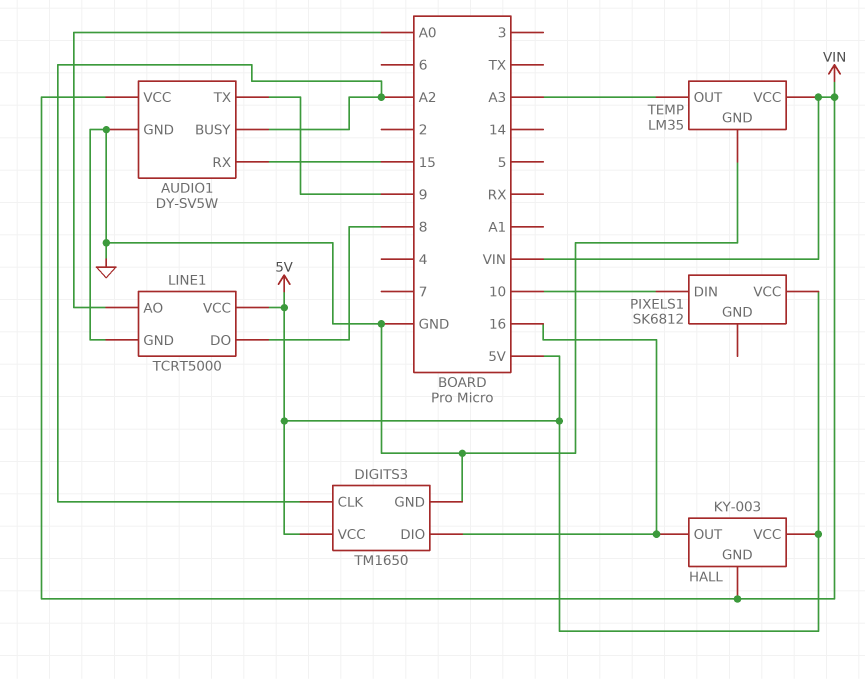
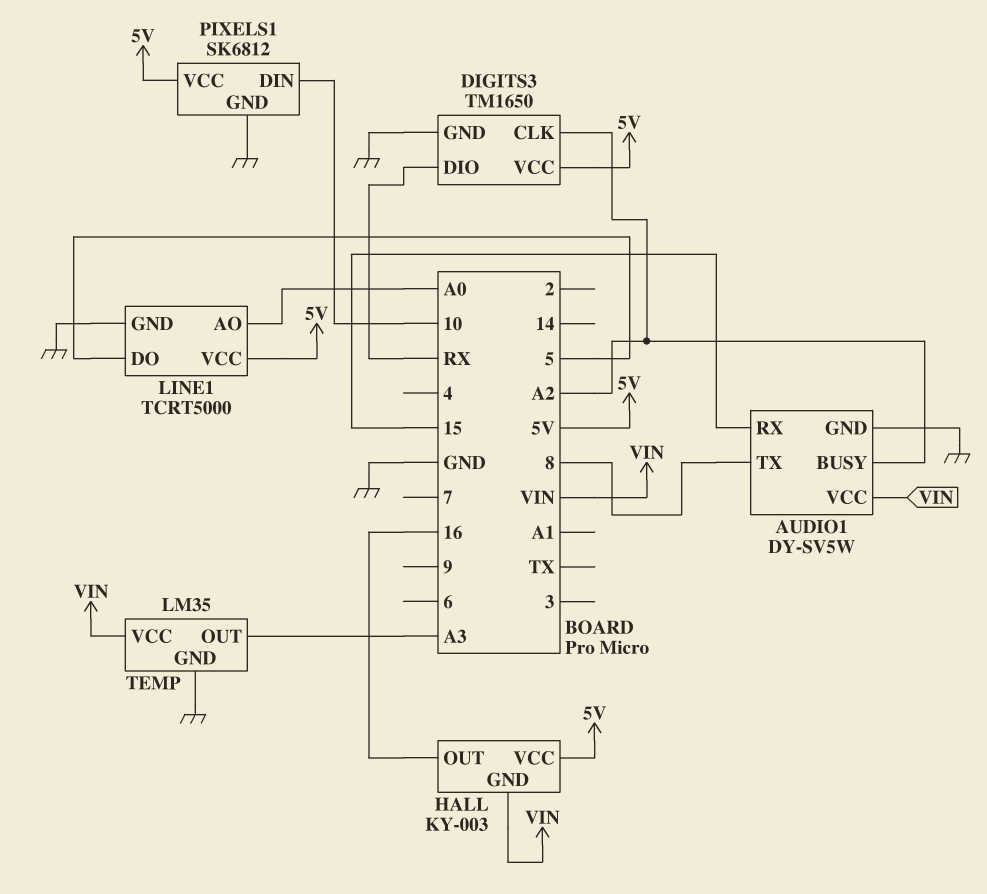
AUDIO1 pin TX: 9 -> 8
DIGITS3 pin DIO: 16 -> RX
LINE1 pin DO: 8 -> 5
PIXELS1 pin GND: none -> GND

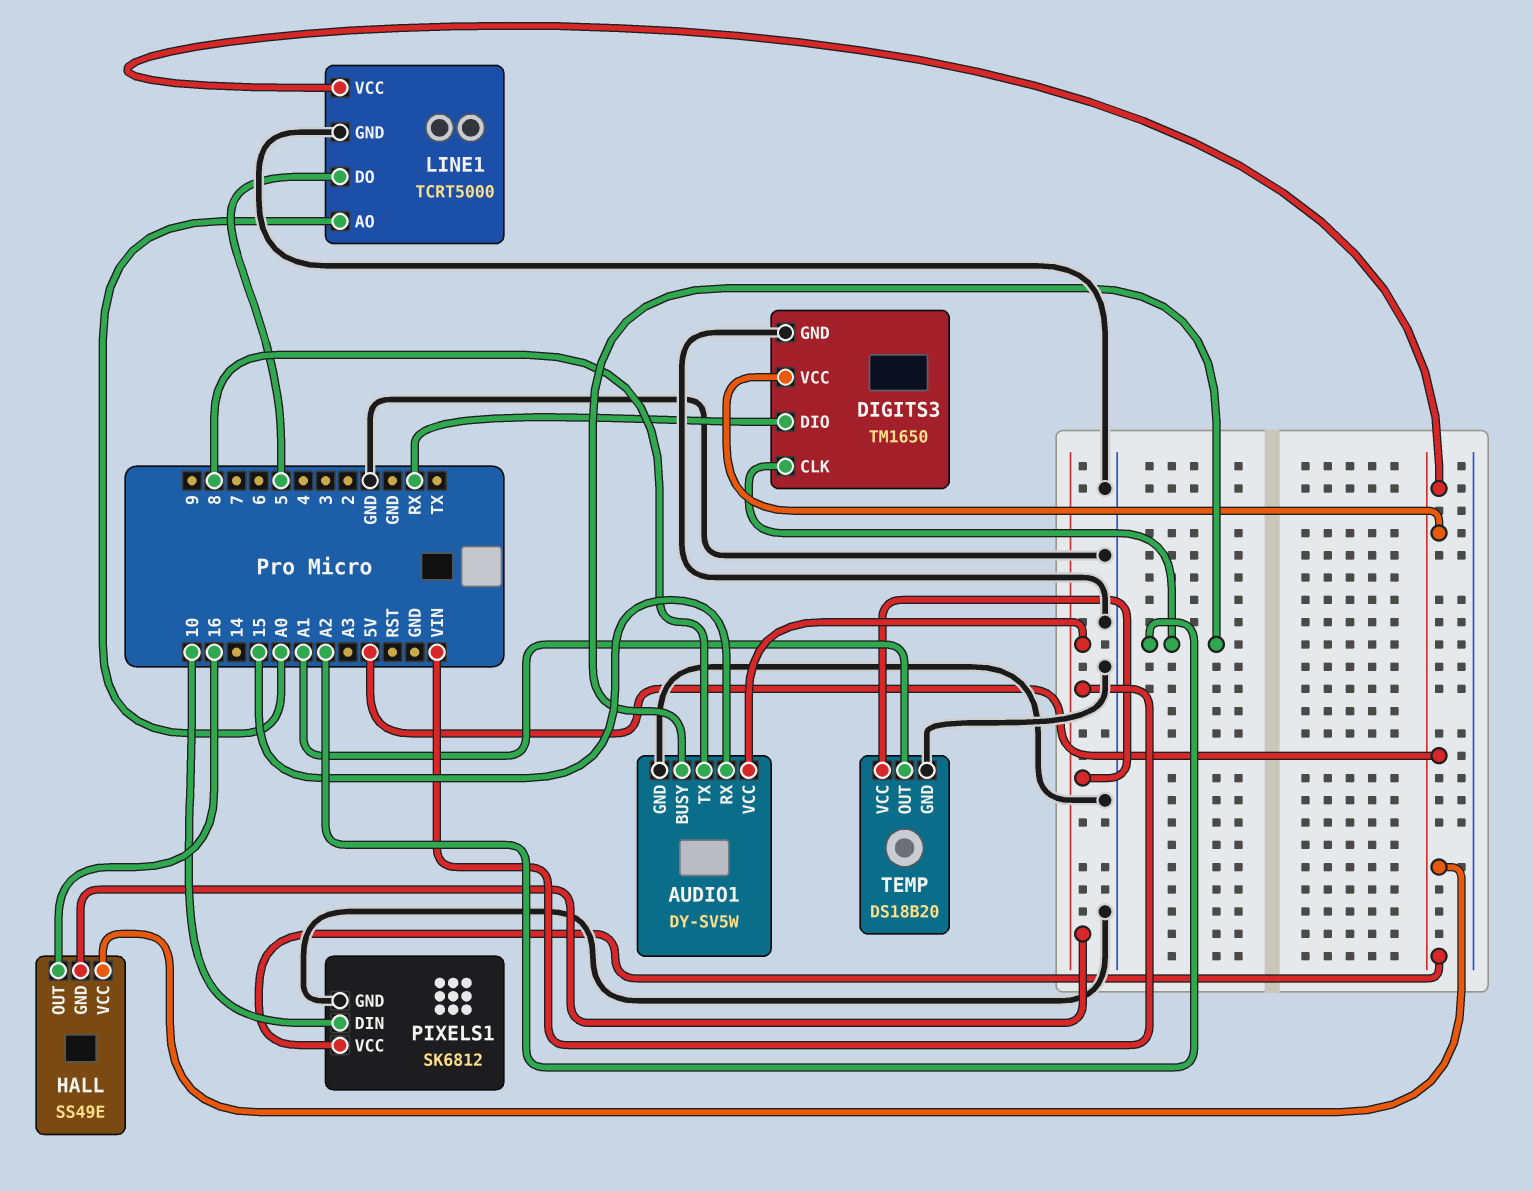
HALL: KY-003 -> SS49E
TEMP: LM35 -> DS18B20
TEMP pin OUT: A3 -> A1

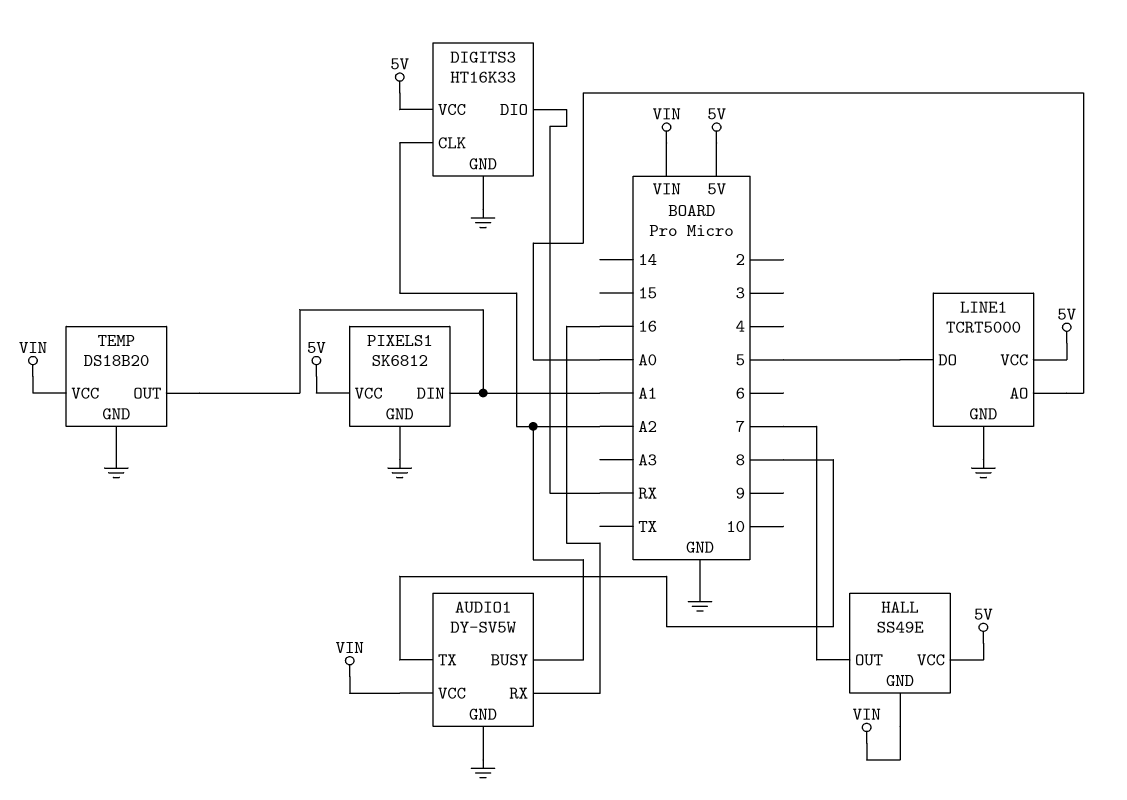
AUDIO1 pin RX: 15 -> 16
DIGITS3: TM1650 -> HT16K33
HALL pin OUT: 16 -> 7
PIXELS1 pin DIN: 10 -> A1

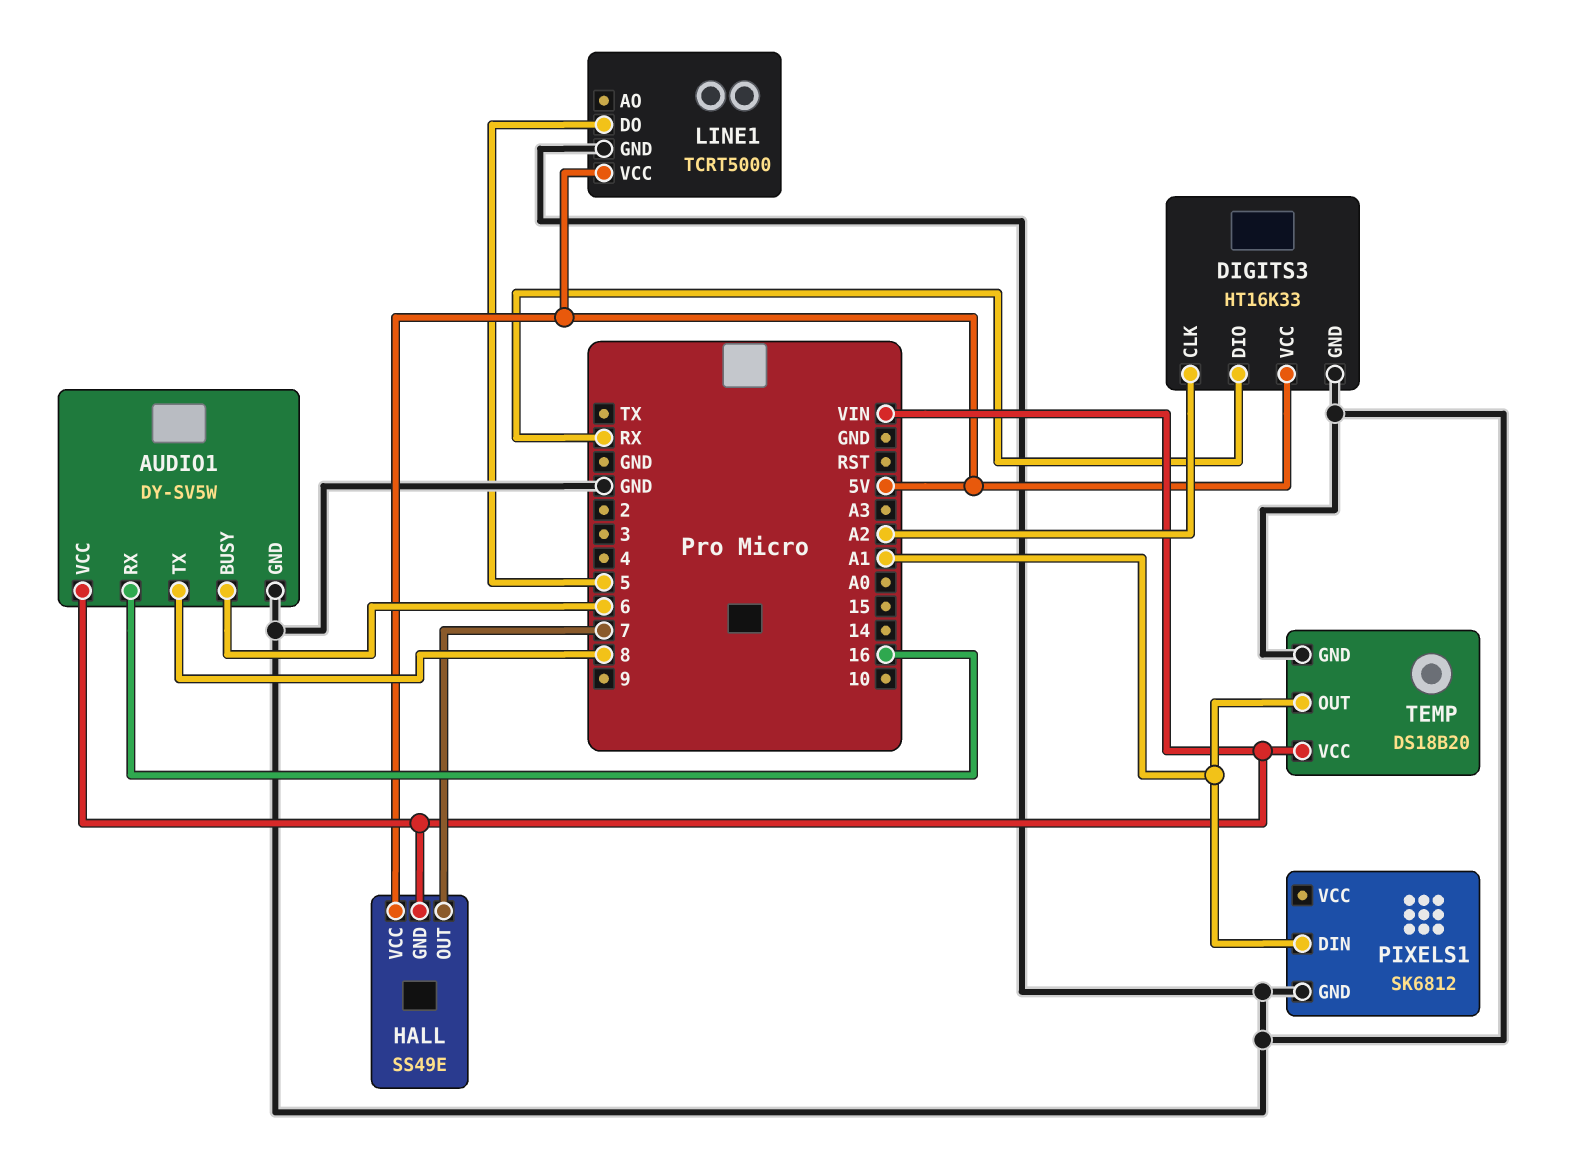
AUDIO1 pin BUSY: A2 -> 6
LINE1 pin AO: A0 -> none
PIXELS1 pin VCC: 5V -> none

